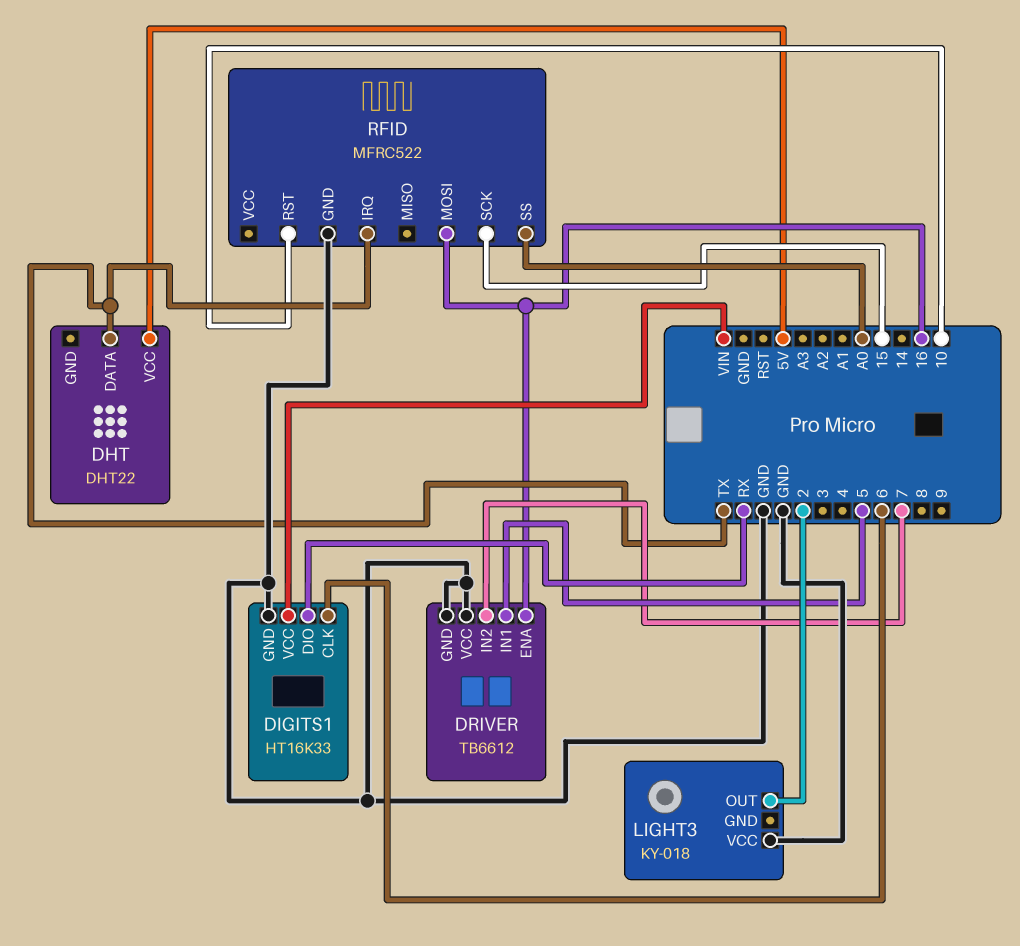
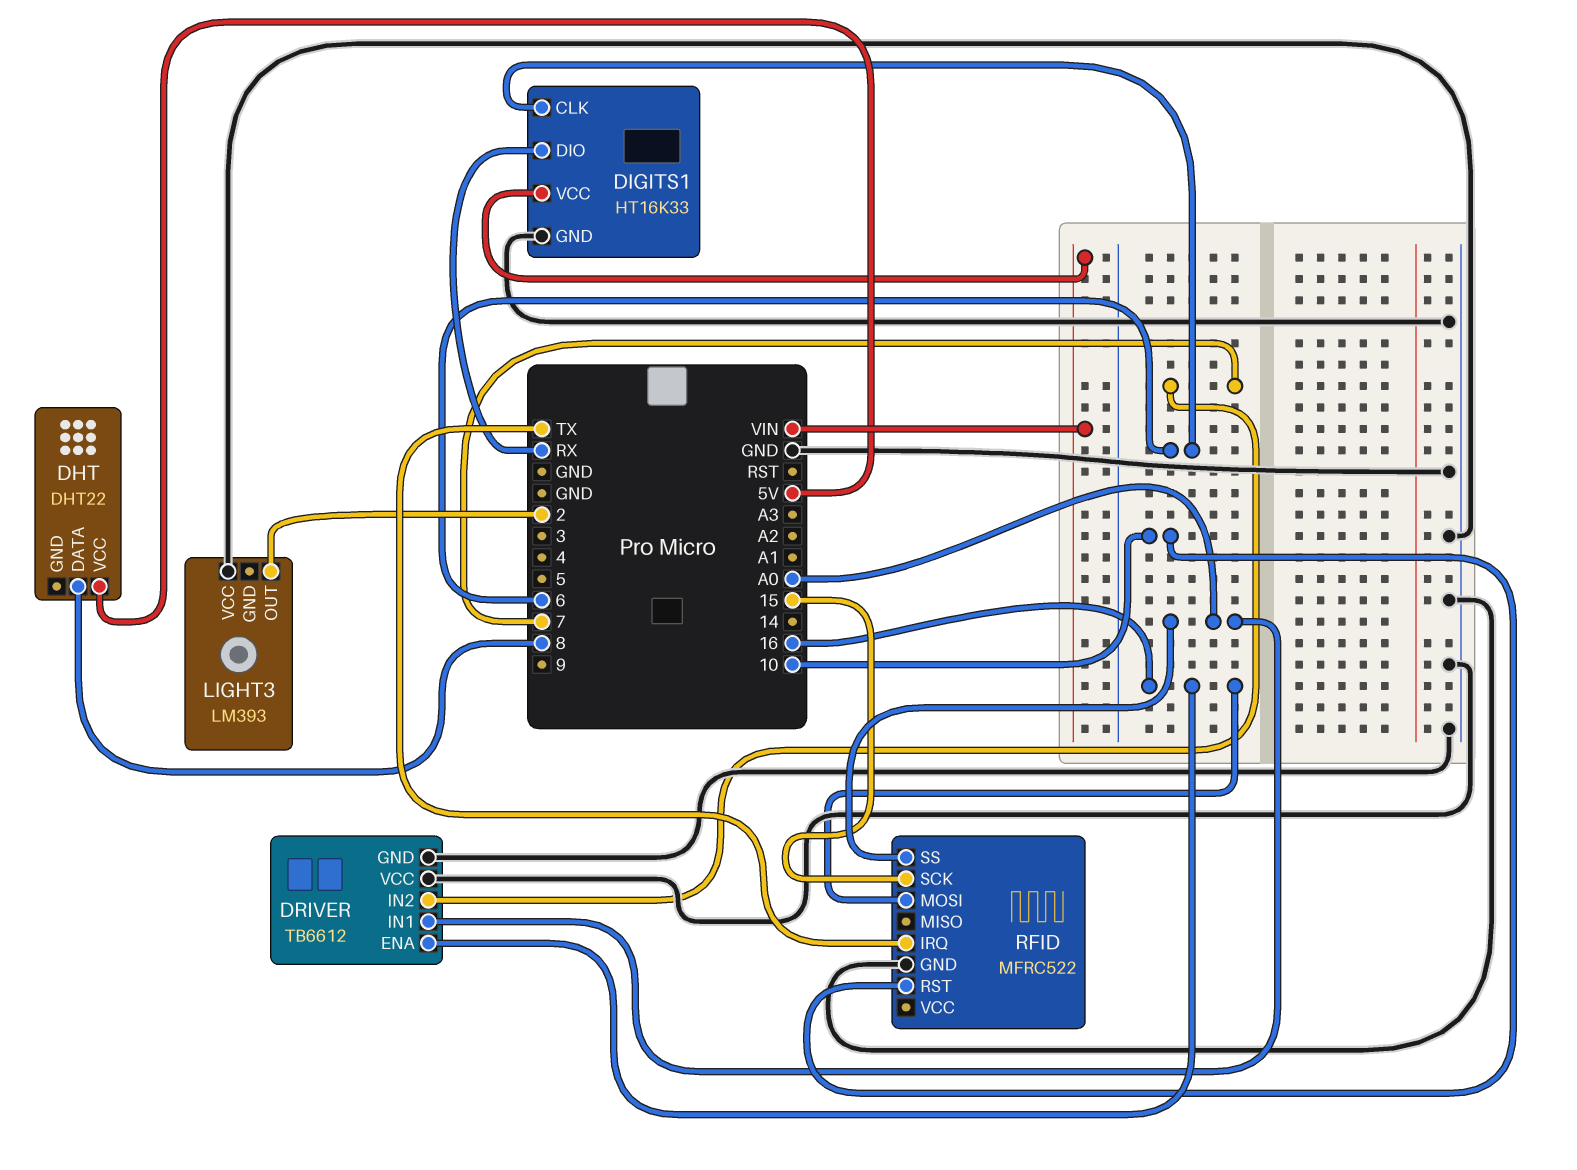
DHT pin DATA: TX -> 8
DRIVER pin IN1: 5 -> A0
LIGHT3: KY-018 -> LM393

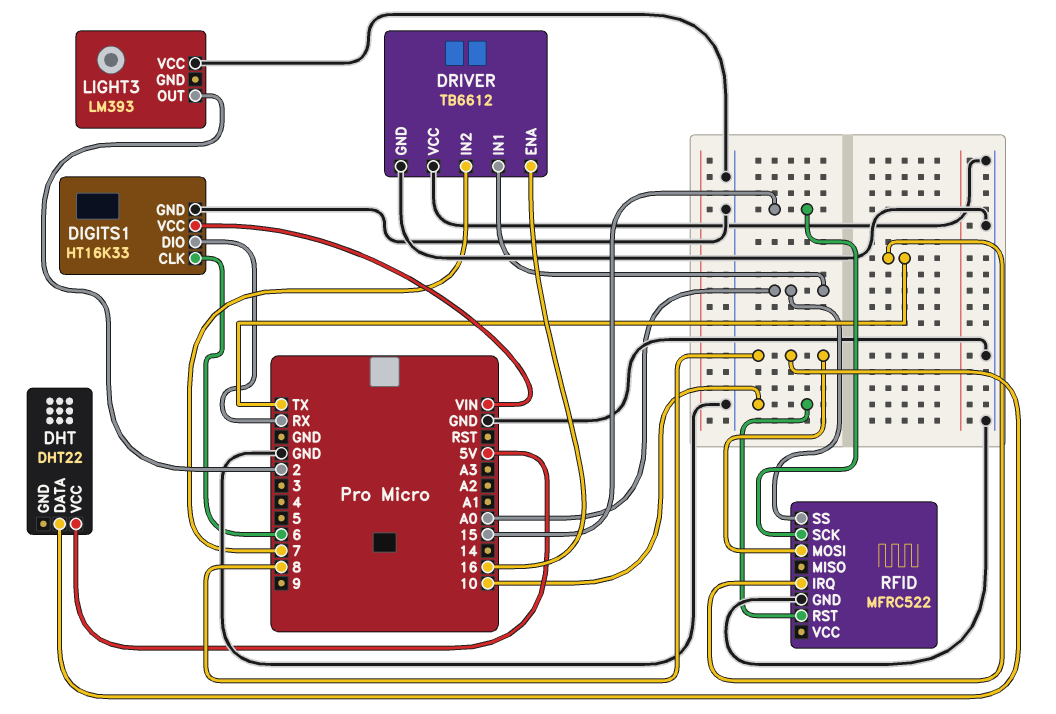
RFID pin MOSI: 16 -> 8

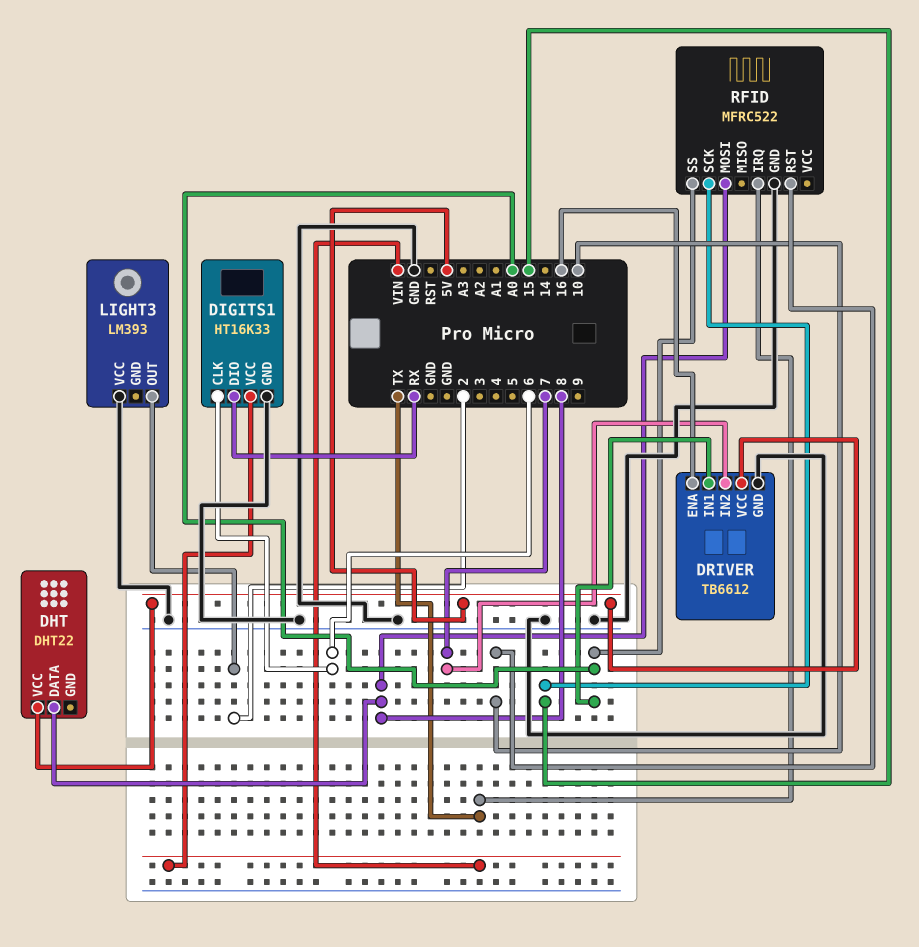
DRIVER pin VCC: GND -> 5V

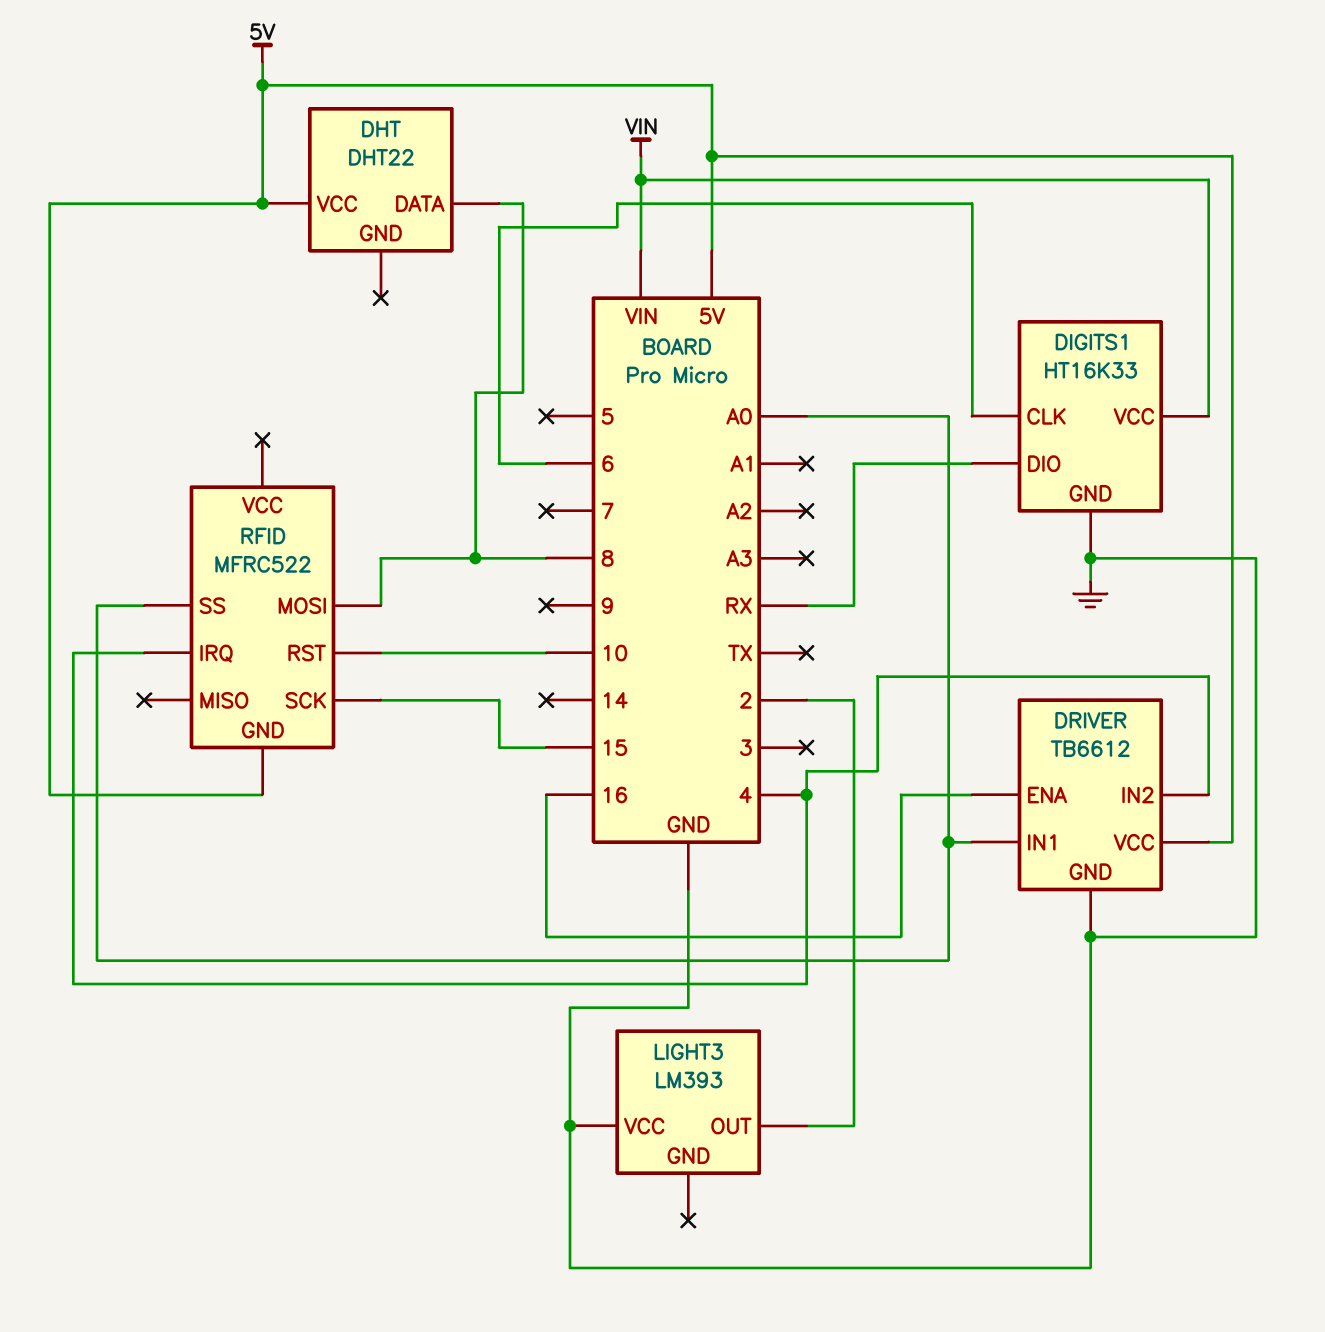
DRIVER pin IN2: 7 -> 4
RFID pin GND: GND -> 5V
RFID pin IRQ: TX -> 4

